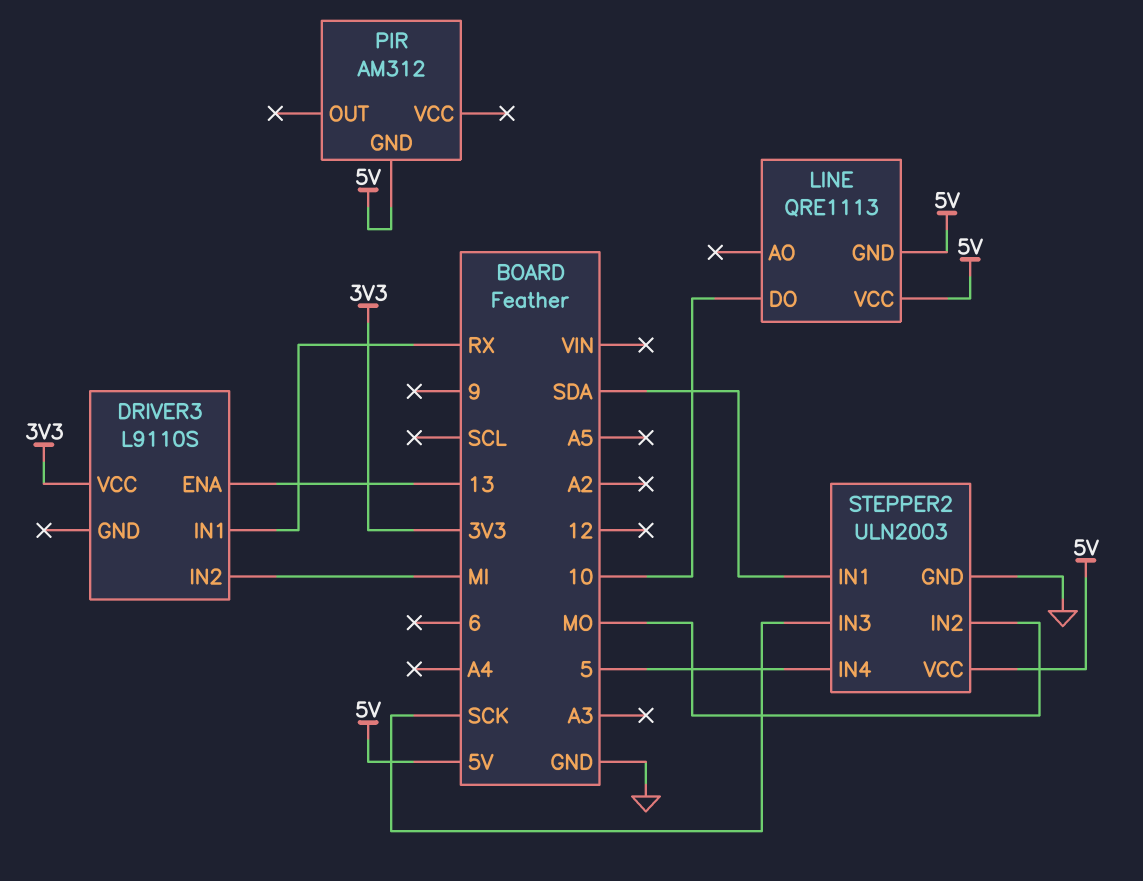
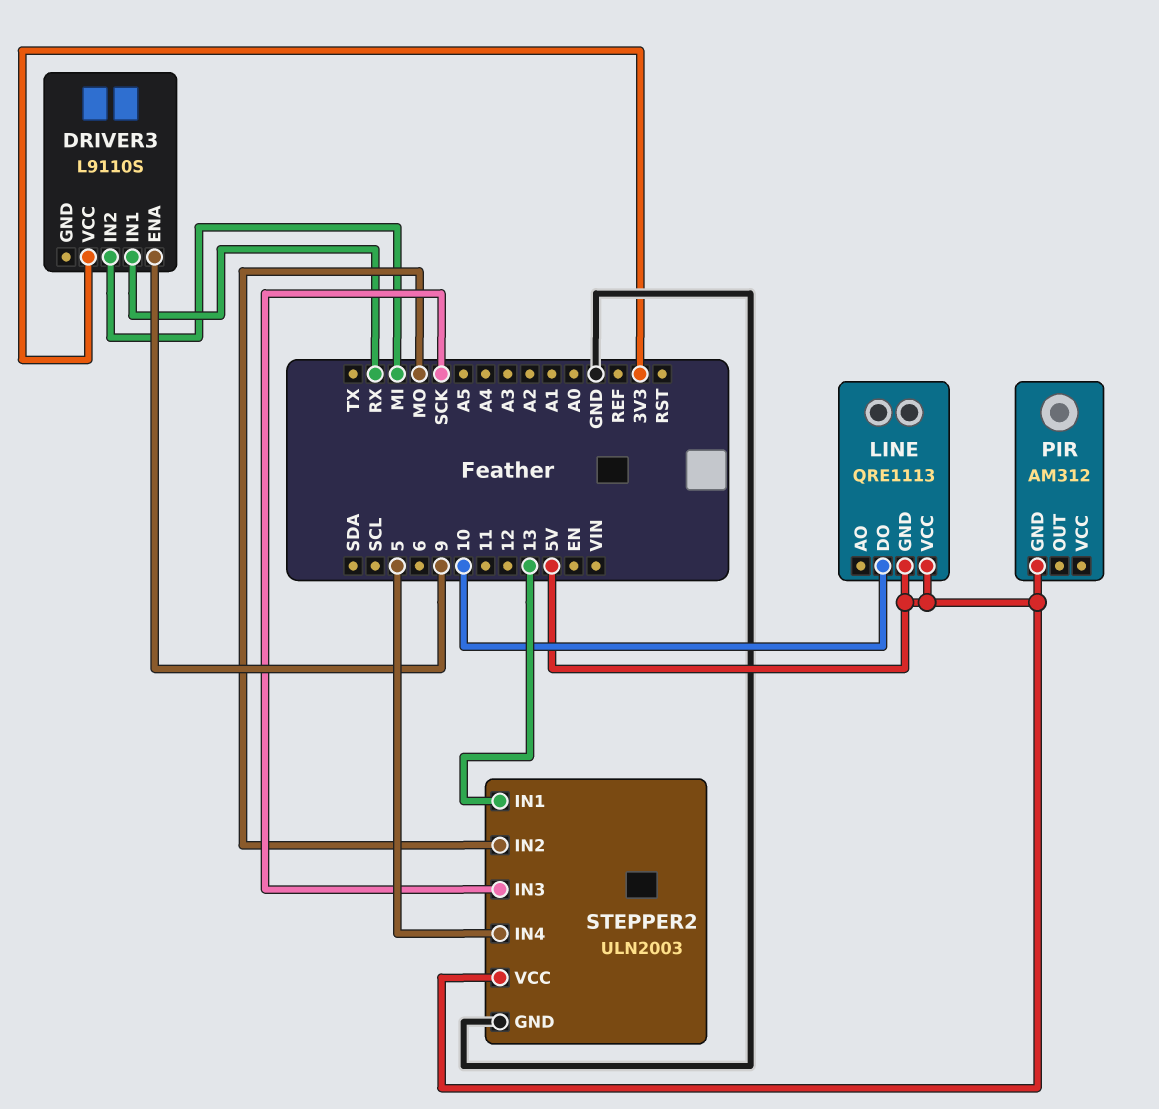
DRIVER3 pin ENA: 13 -> 9
STEPPER2 pin IN1: SDA -> 13

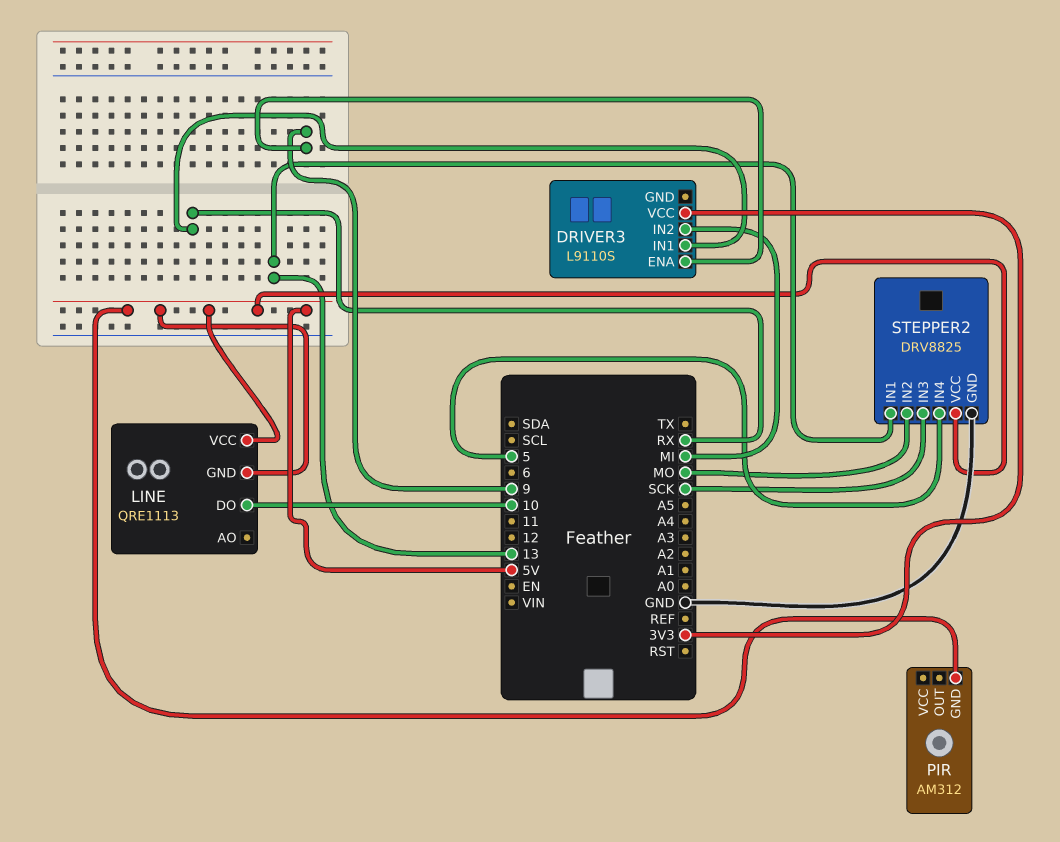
STEPPER2: ULN2003 -> DRV8825

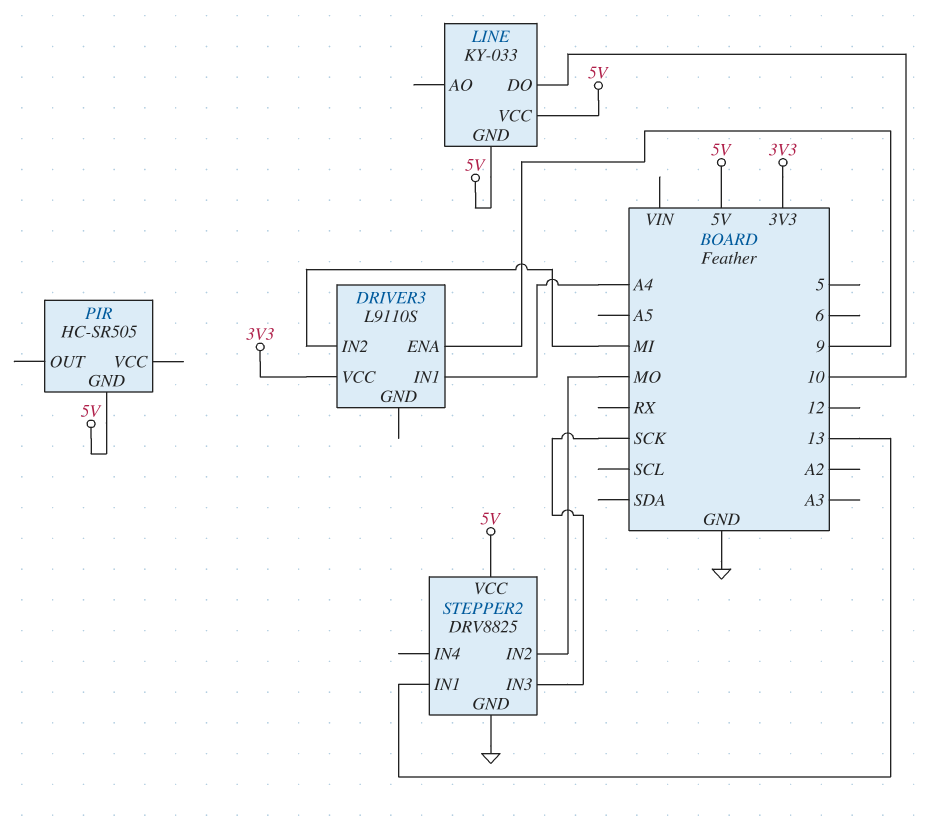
DRIVER3 pin IN1: RX -> A4
LINE: QRE1113 -> KY-033
PIR: AM312 -> HC-SR505
STEPPER2 pin IN4: 5 -> none

